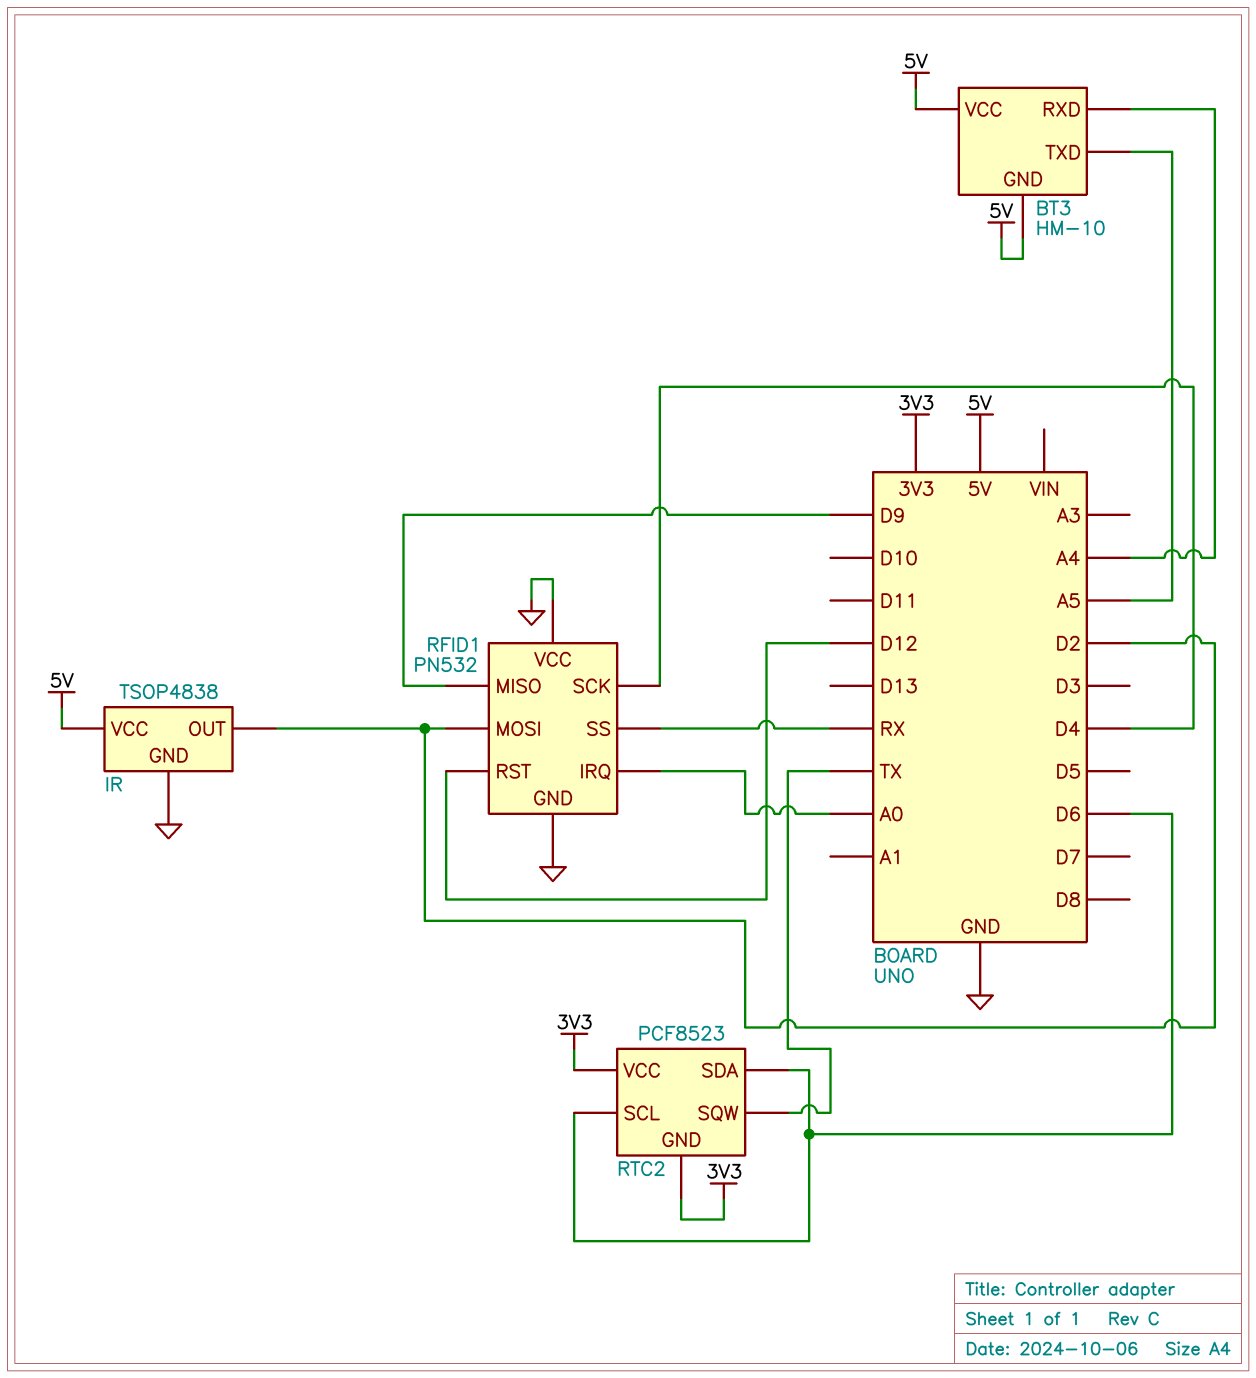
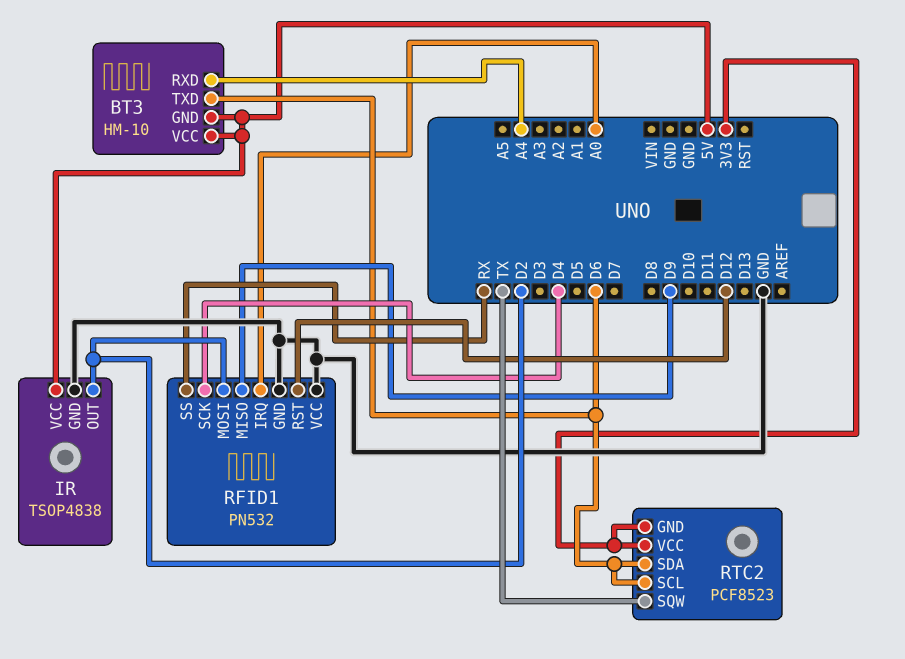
BT3 pin TXD: A5 -> D6

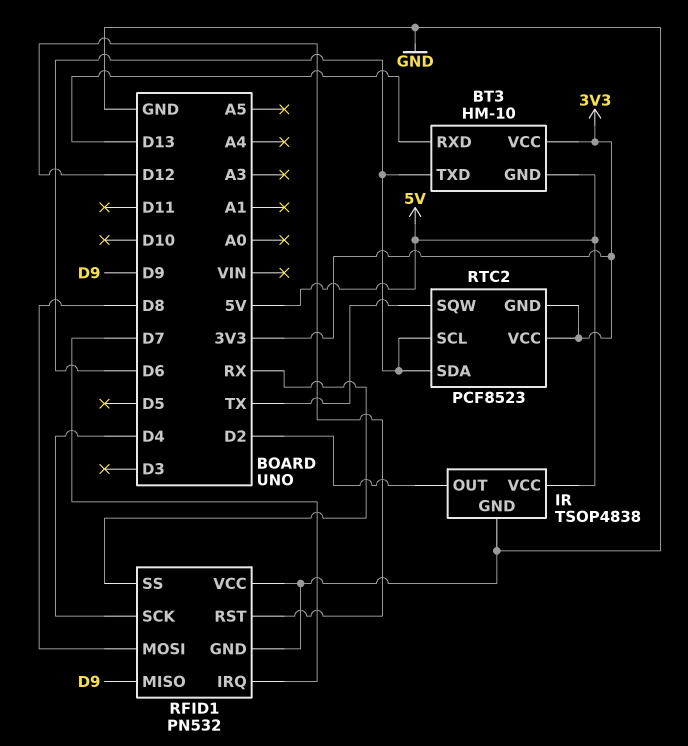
BT3 pin RXD: A4 -> D13
BT3 pin VCC: 5V -> 3V3
RFID1 pin IRQ: A0 -> D7
RFID1 pin MOSI: D2 -> D8

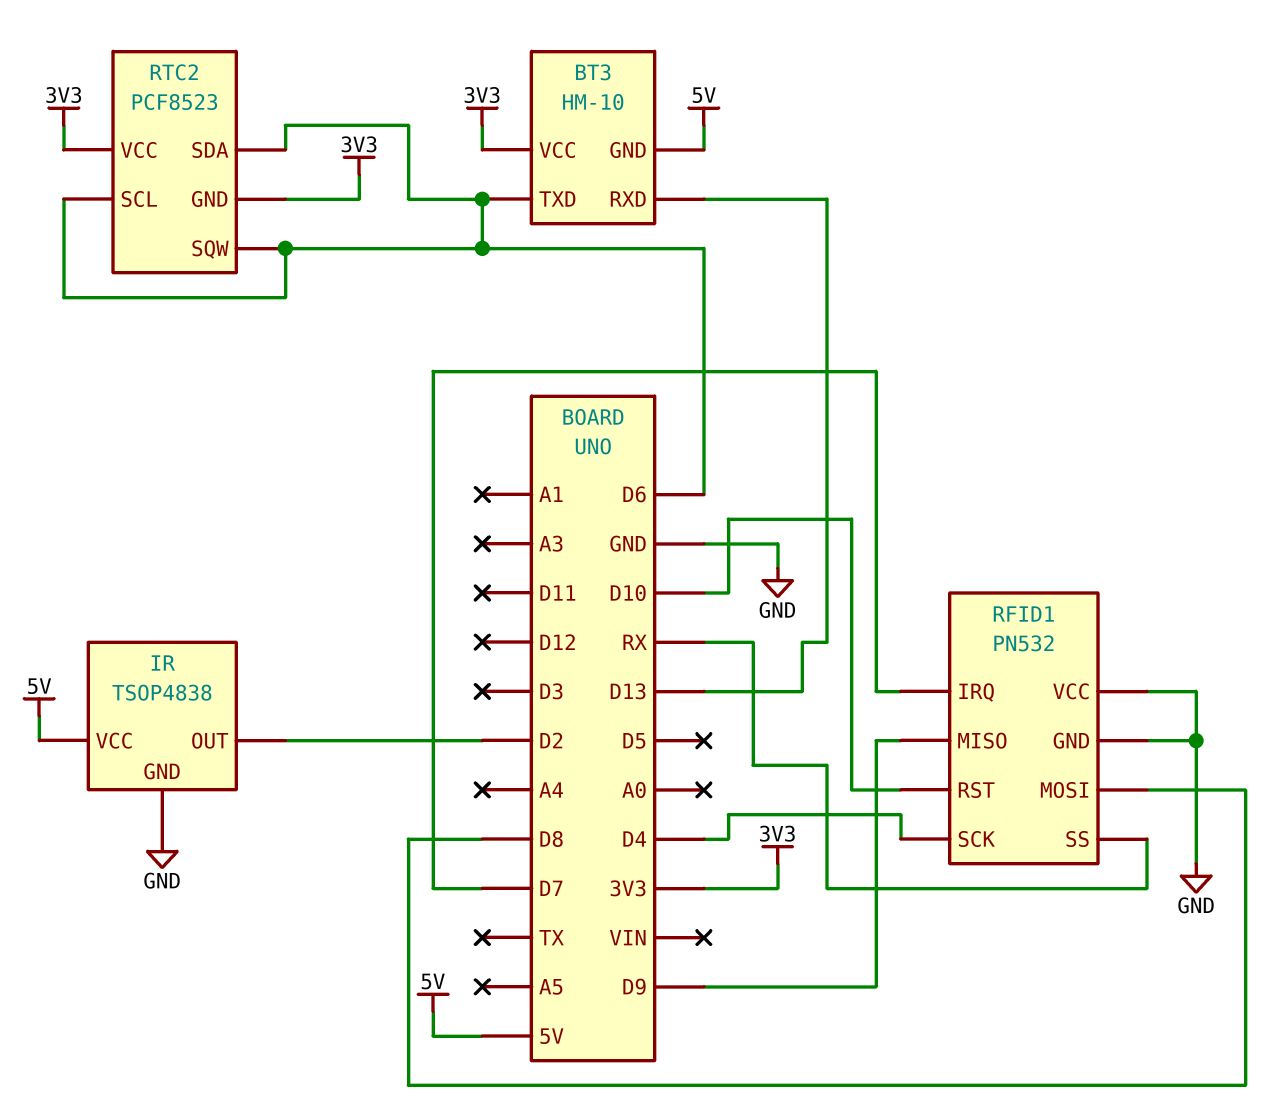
RFID1 pin RST: D12 -> D10
RTC2 pin SQW: TX -> D6

